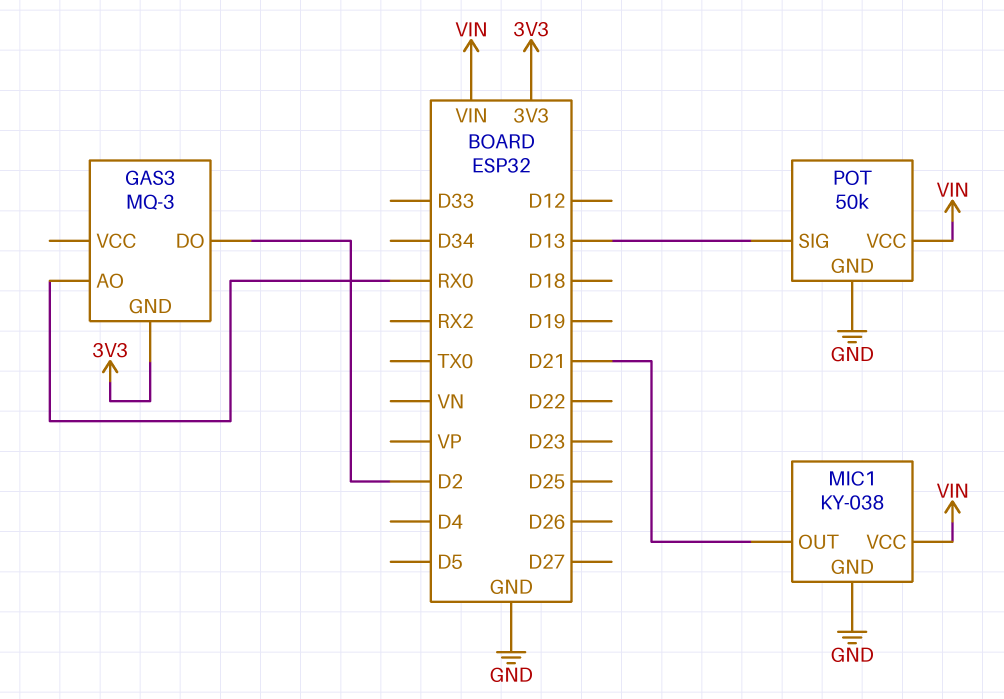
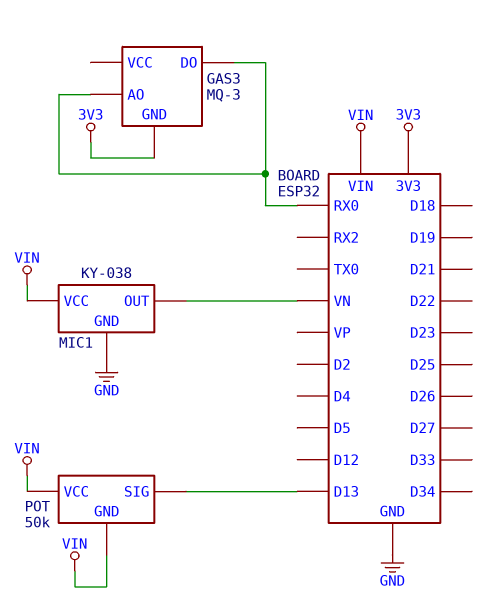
GAS3 pin DO: D2 -> RX0
MIC1 pin OUT: D21 -> VN
POT pin GND: GND -> VIN

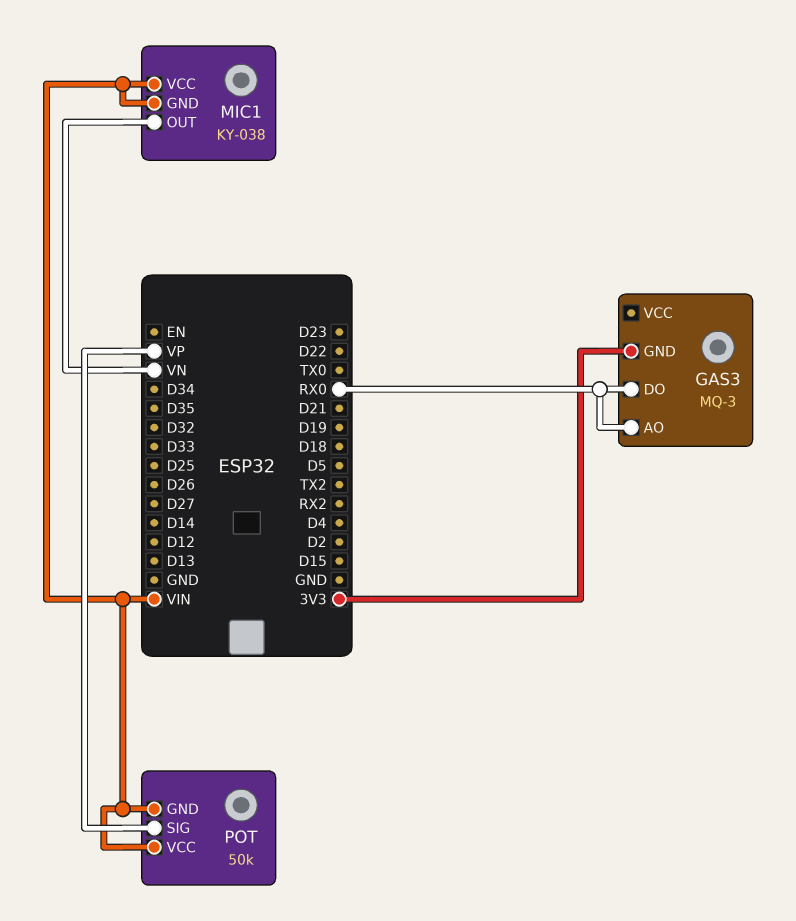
MIC1 pin GND: GND -> VIN
POT pin SIG: D13 -> VP

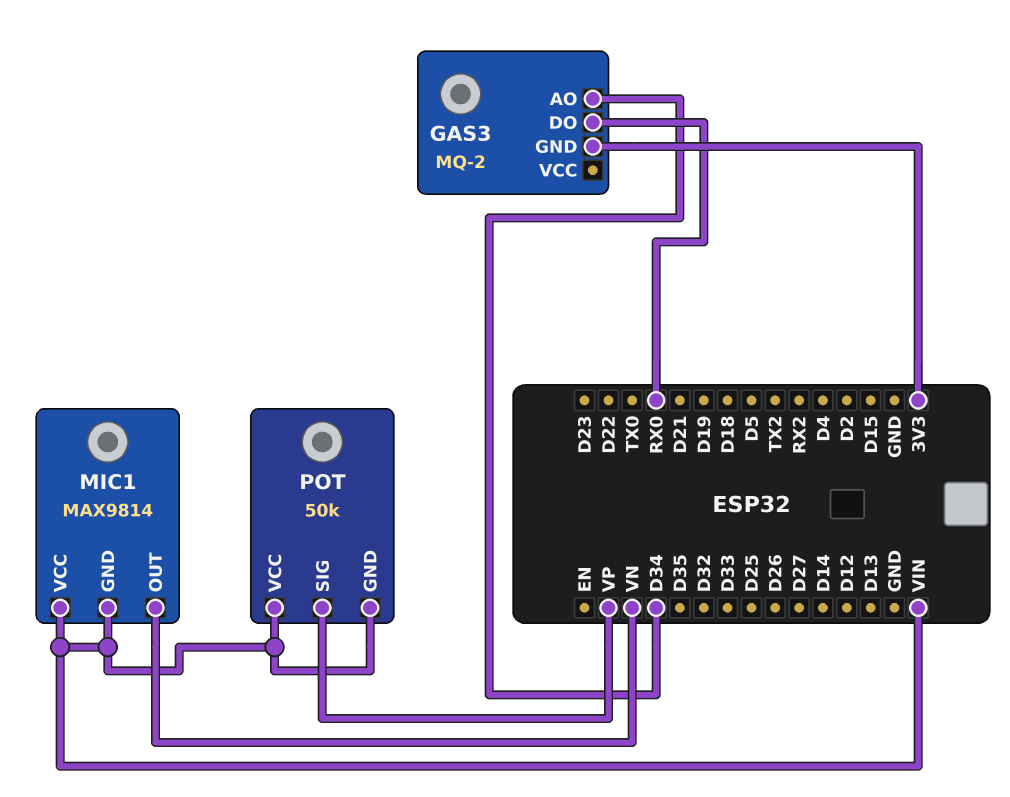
GAS3: MQ-3 -> MQ-2
GAS3 pin AO: RX0 -> D34
MIC1: KY-038 -> MAX9814

